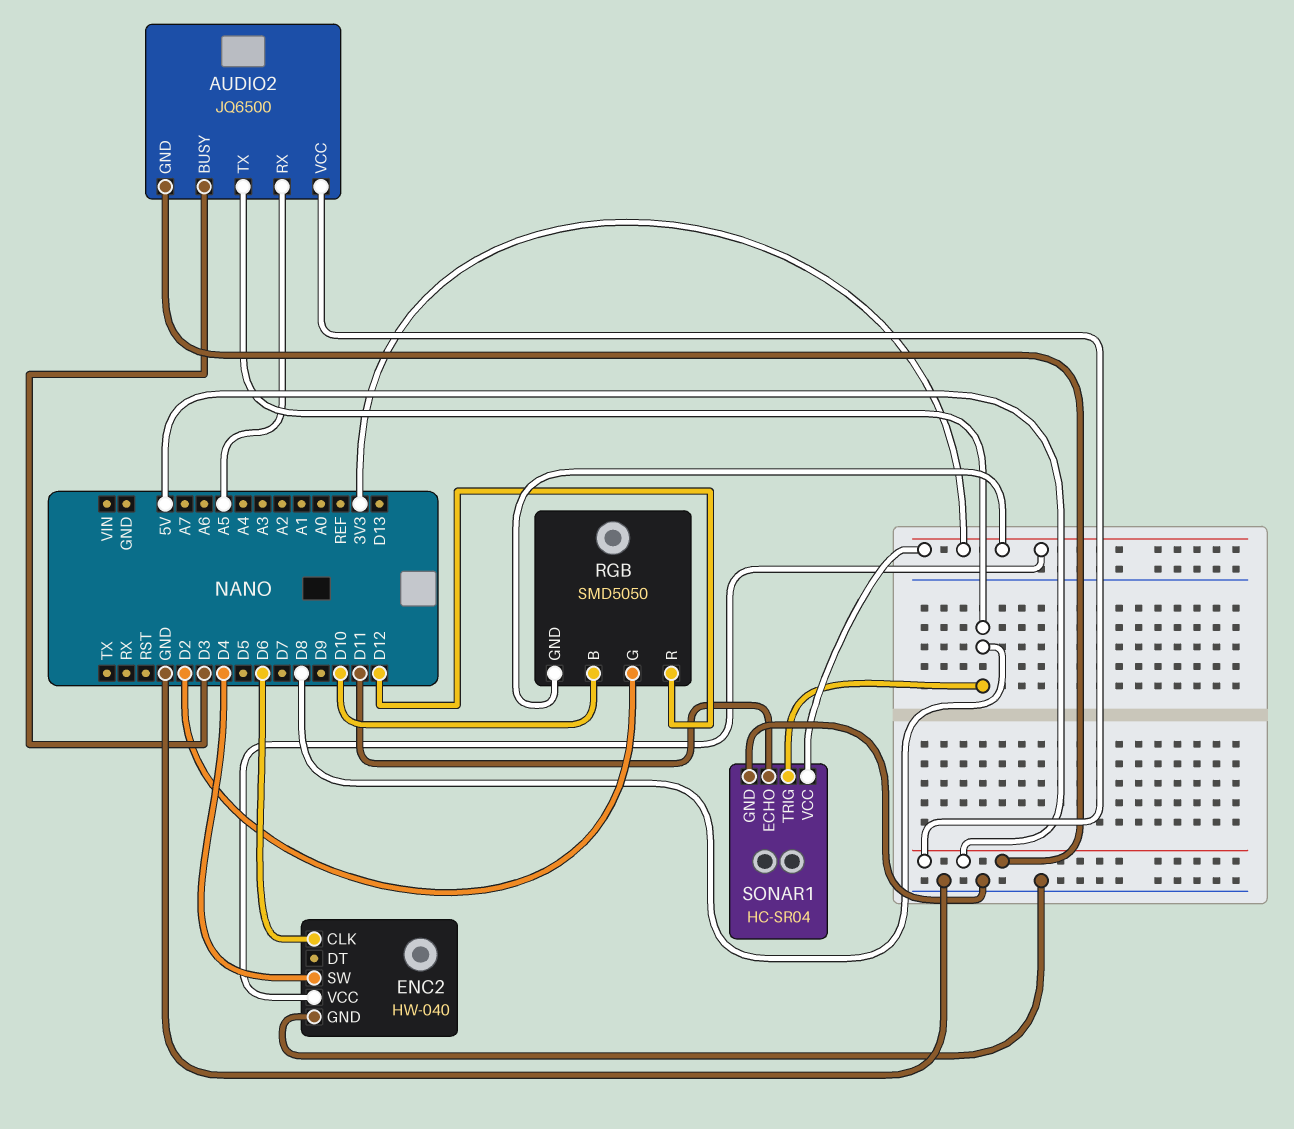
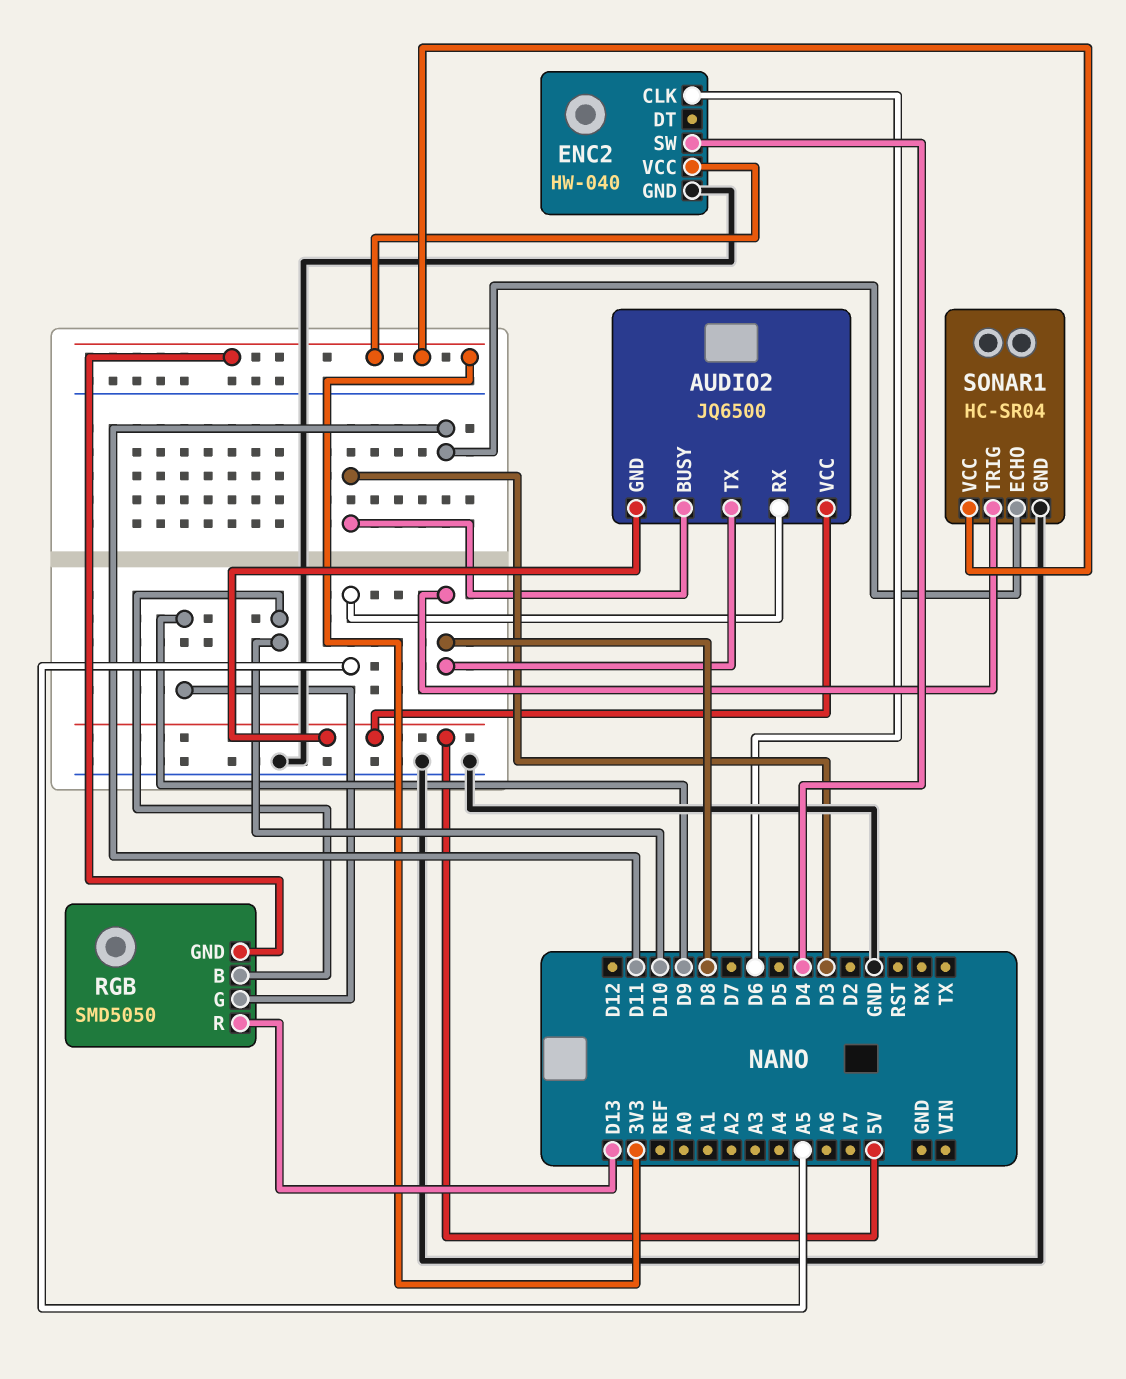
RGB pin G: D2 -> D9
RGB pin R: D12 -> D13

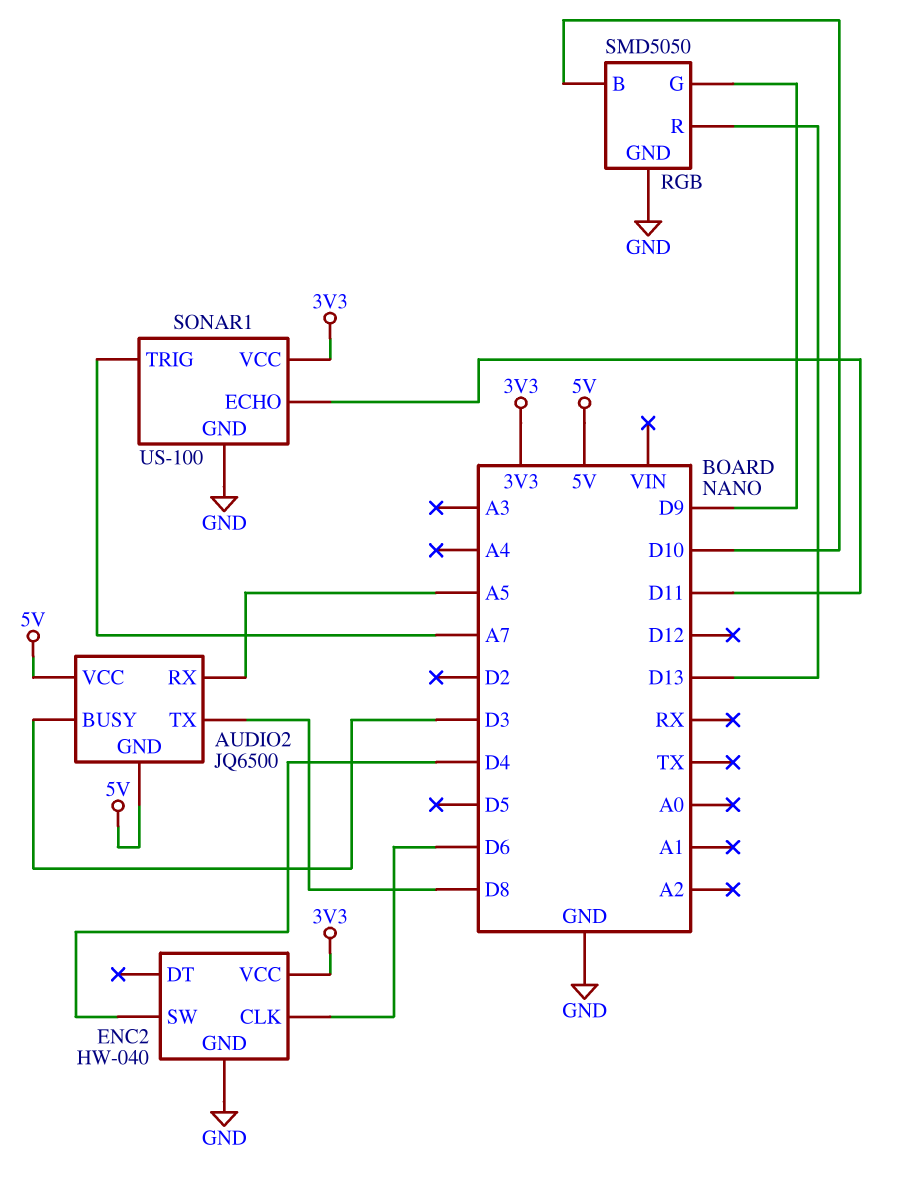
RGB pin GND: 3V3 -> GND
SONAR1: HC-SR04 -> US-100
SONAR1 pin TRIG: D8 -> A7

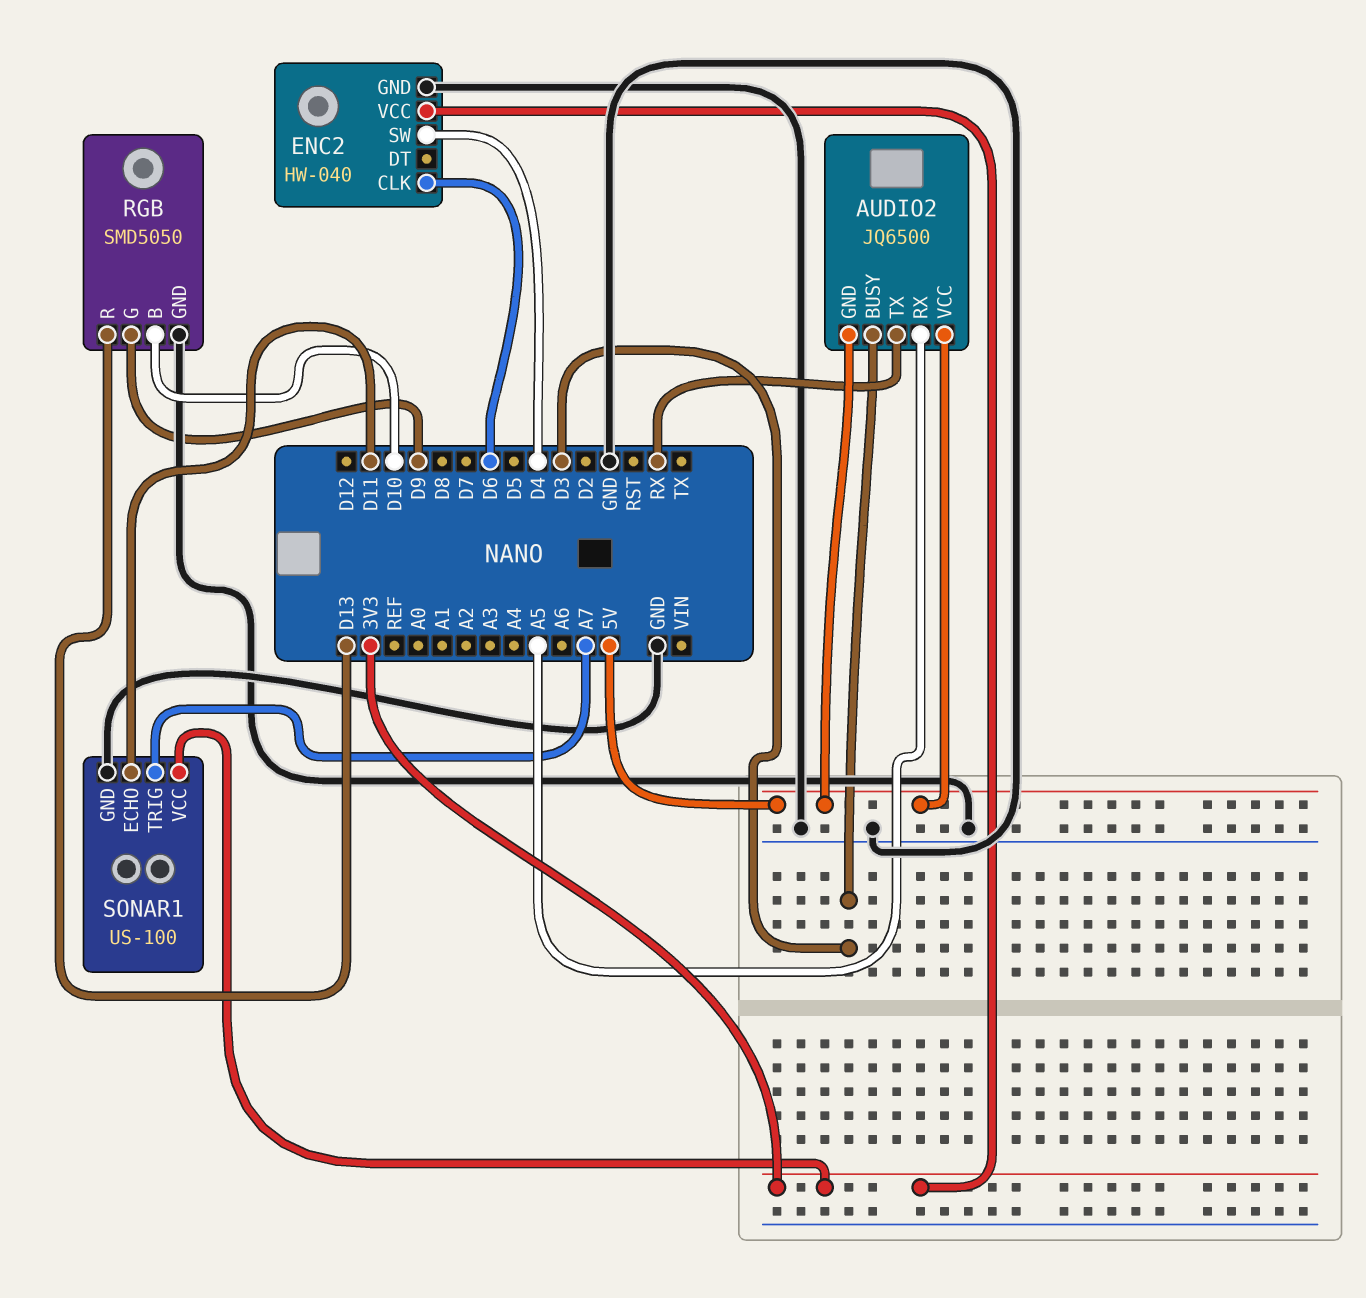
AUDIO2 pin TX: D8 -> RX

